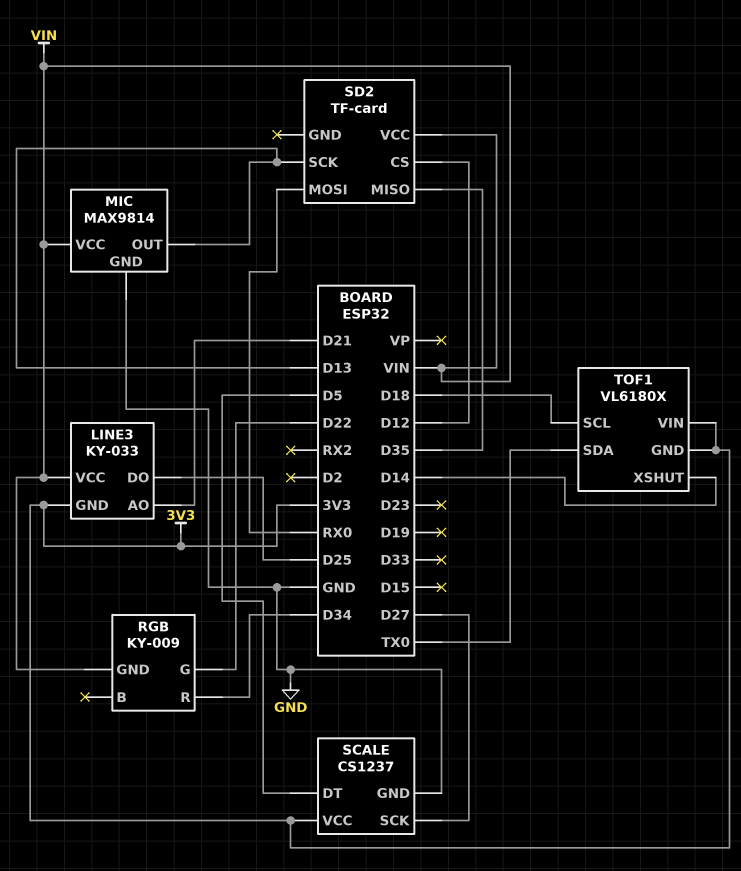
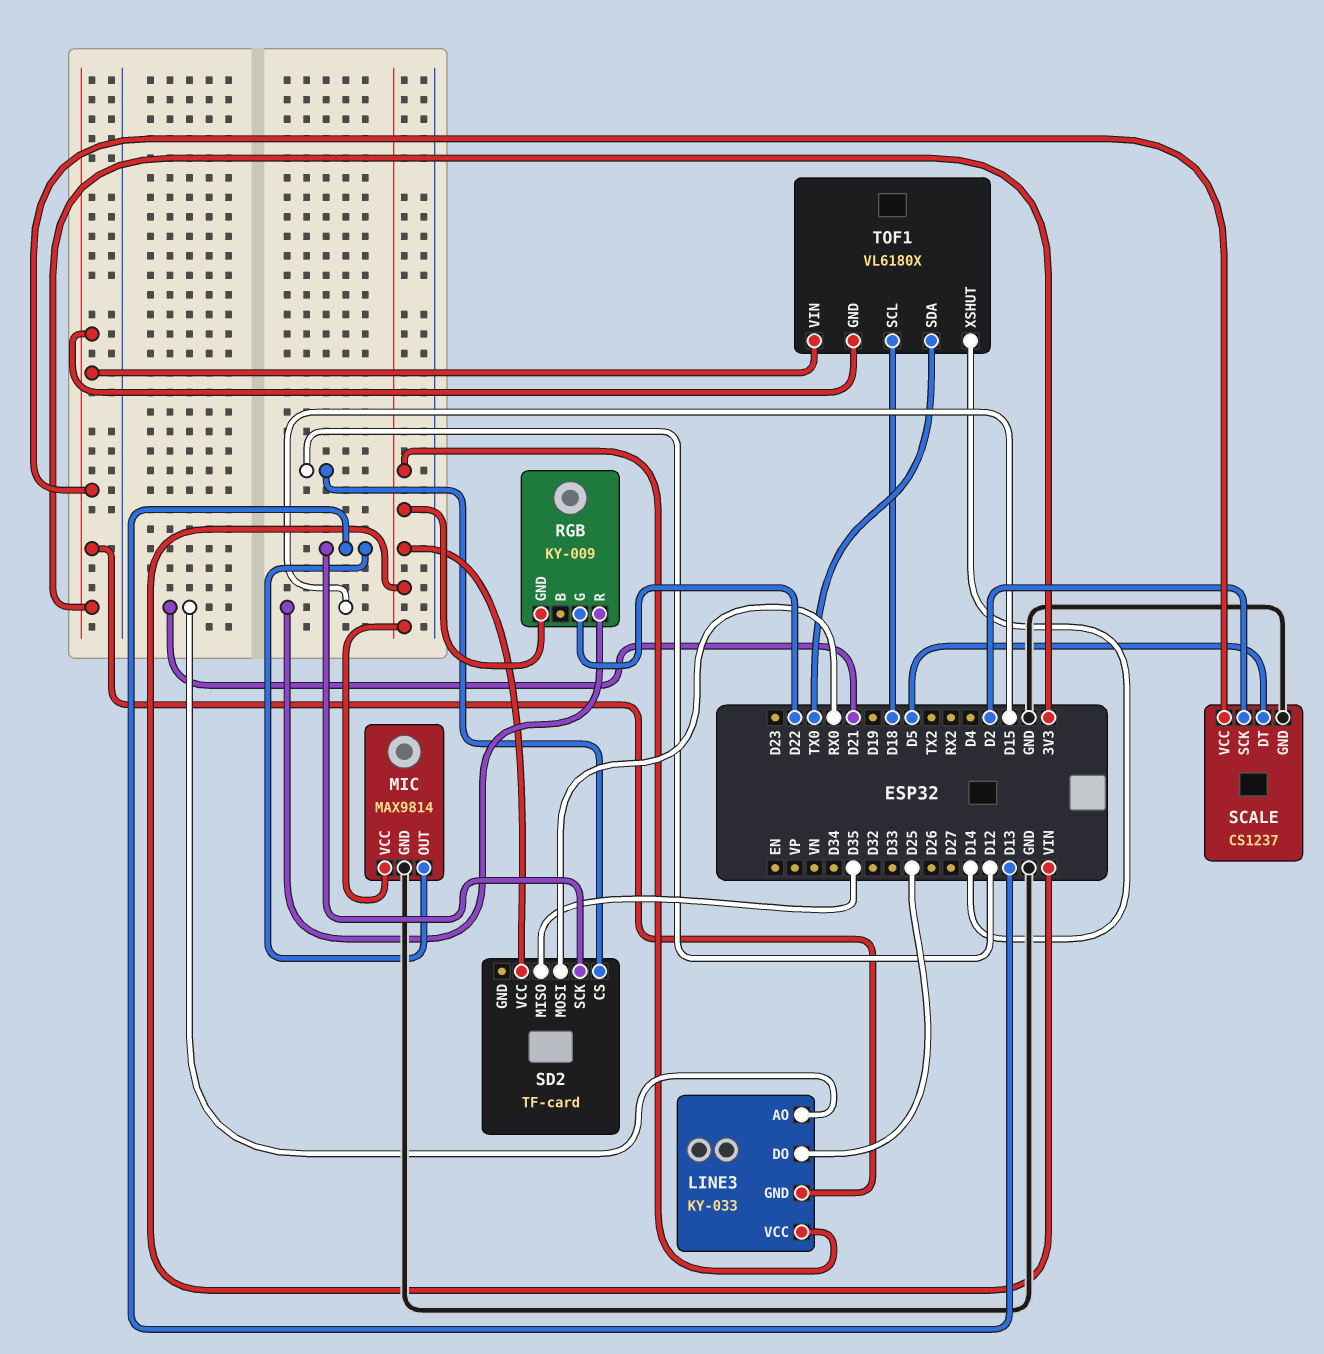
RGB pin R: D34 -> D15
SCALE pin SCK: D27 -> D2

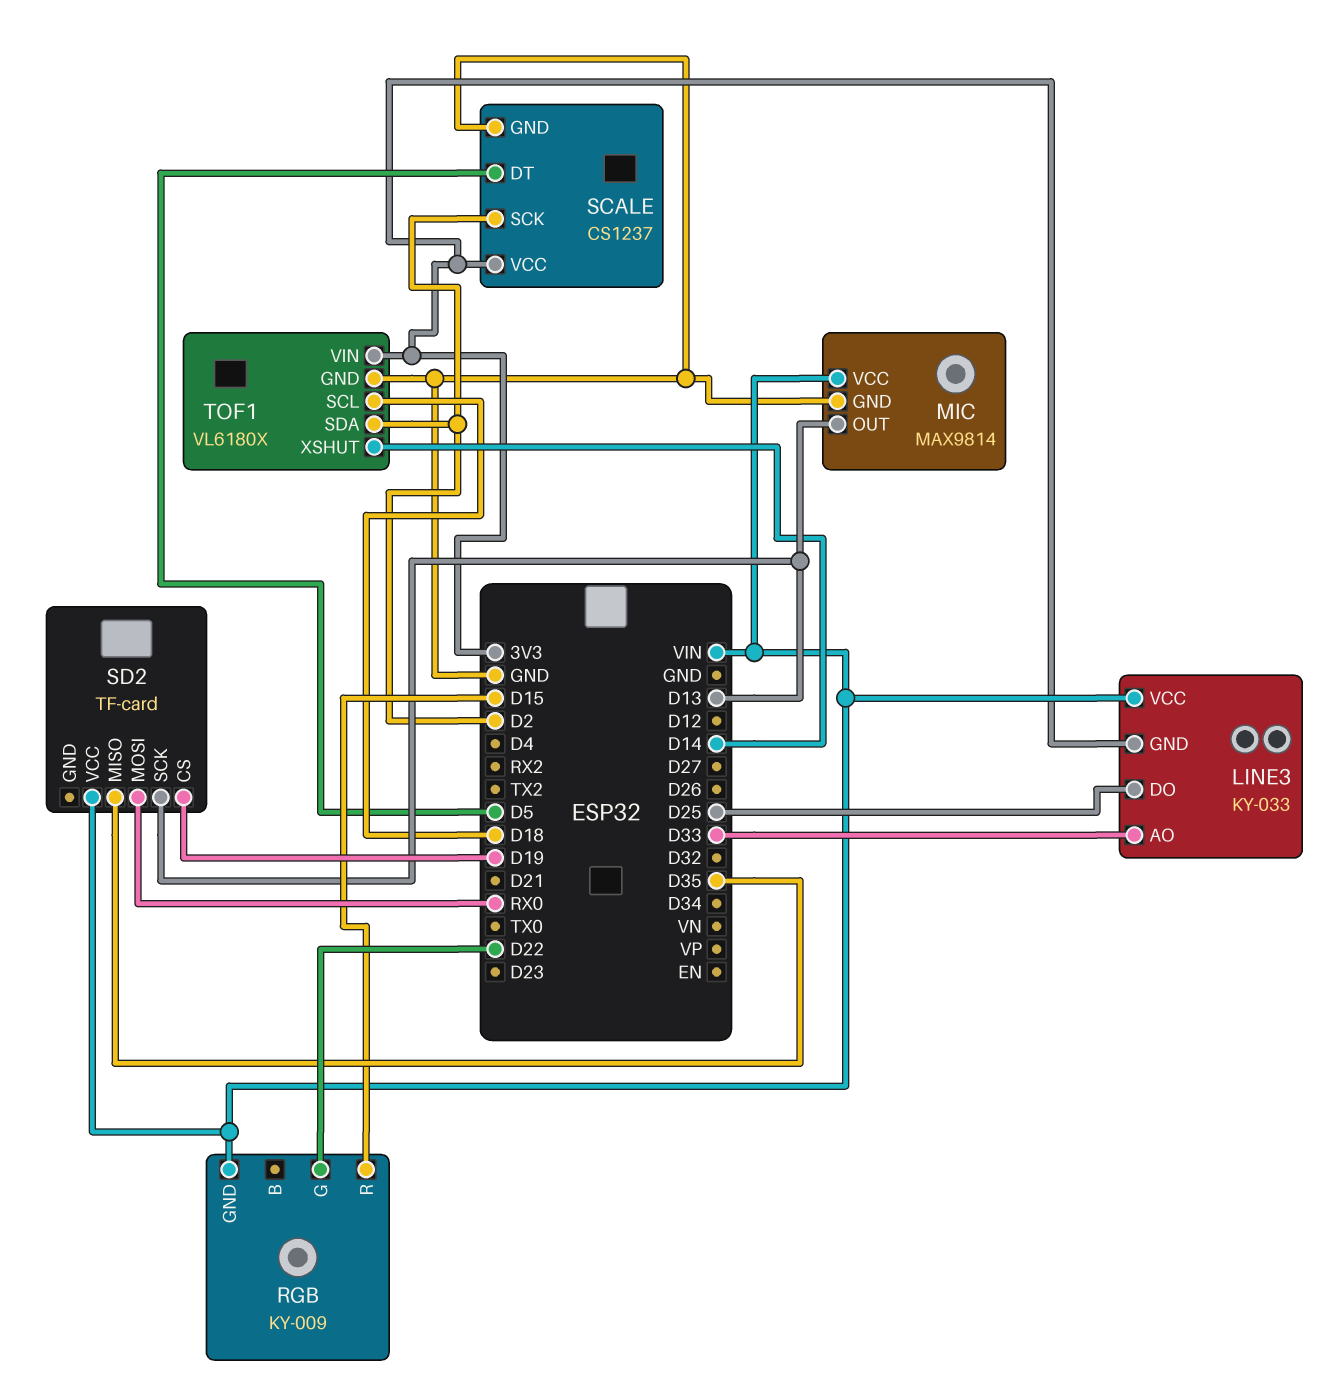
LINE3 pin AO: D21 -> D33
SD2 pin CS: D12 -> D19
TOF1 pin GND: 3V3 -> GND
TOF1 pin SDA: TX0 -> D2

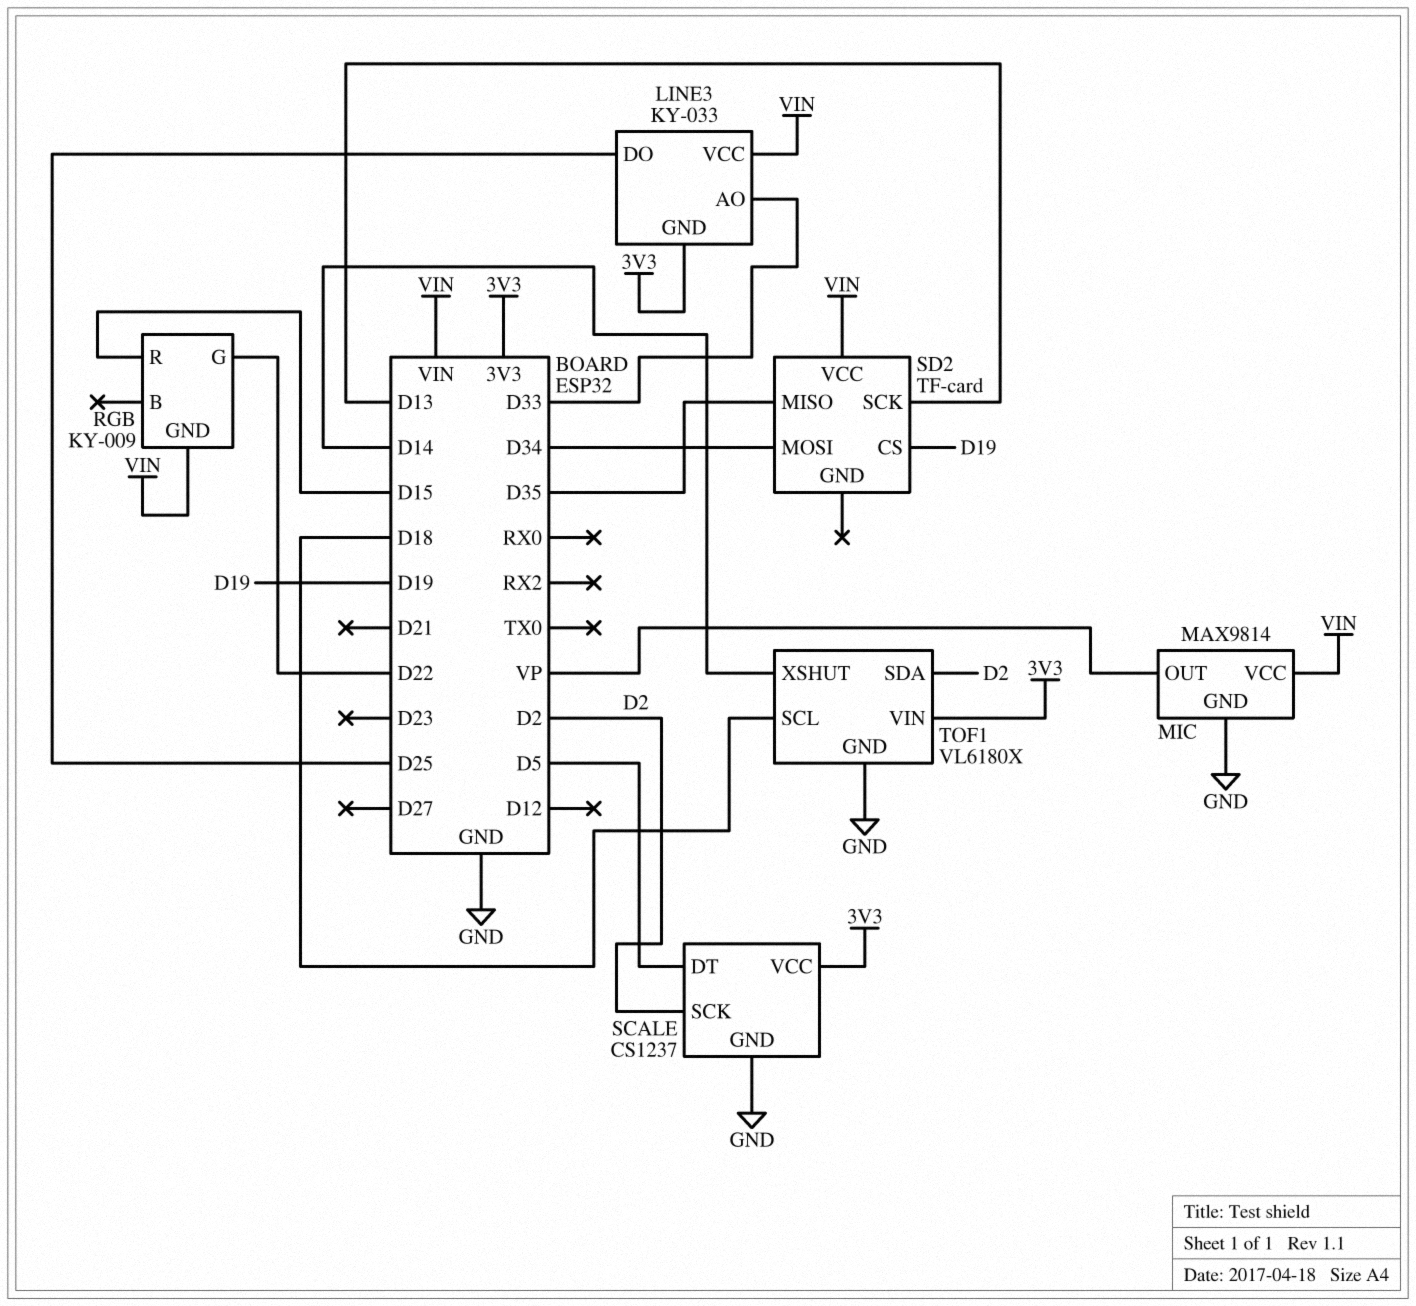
MIC pin OUT: D13 -> VP
SD2 pin MOSI: RX0 -> D34

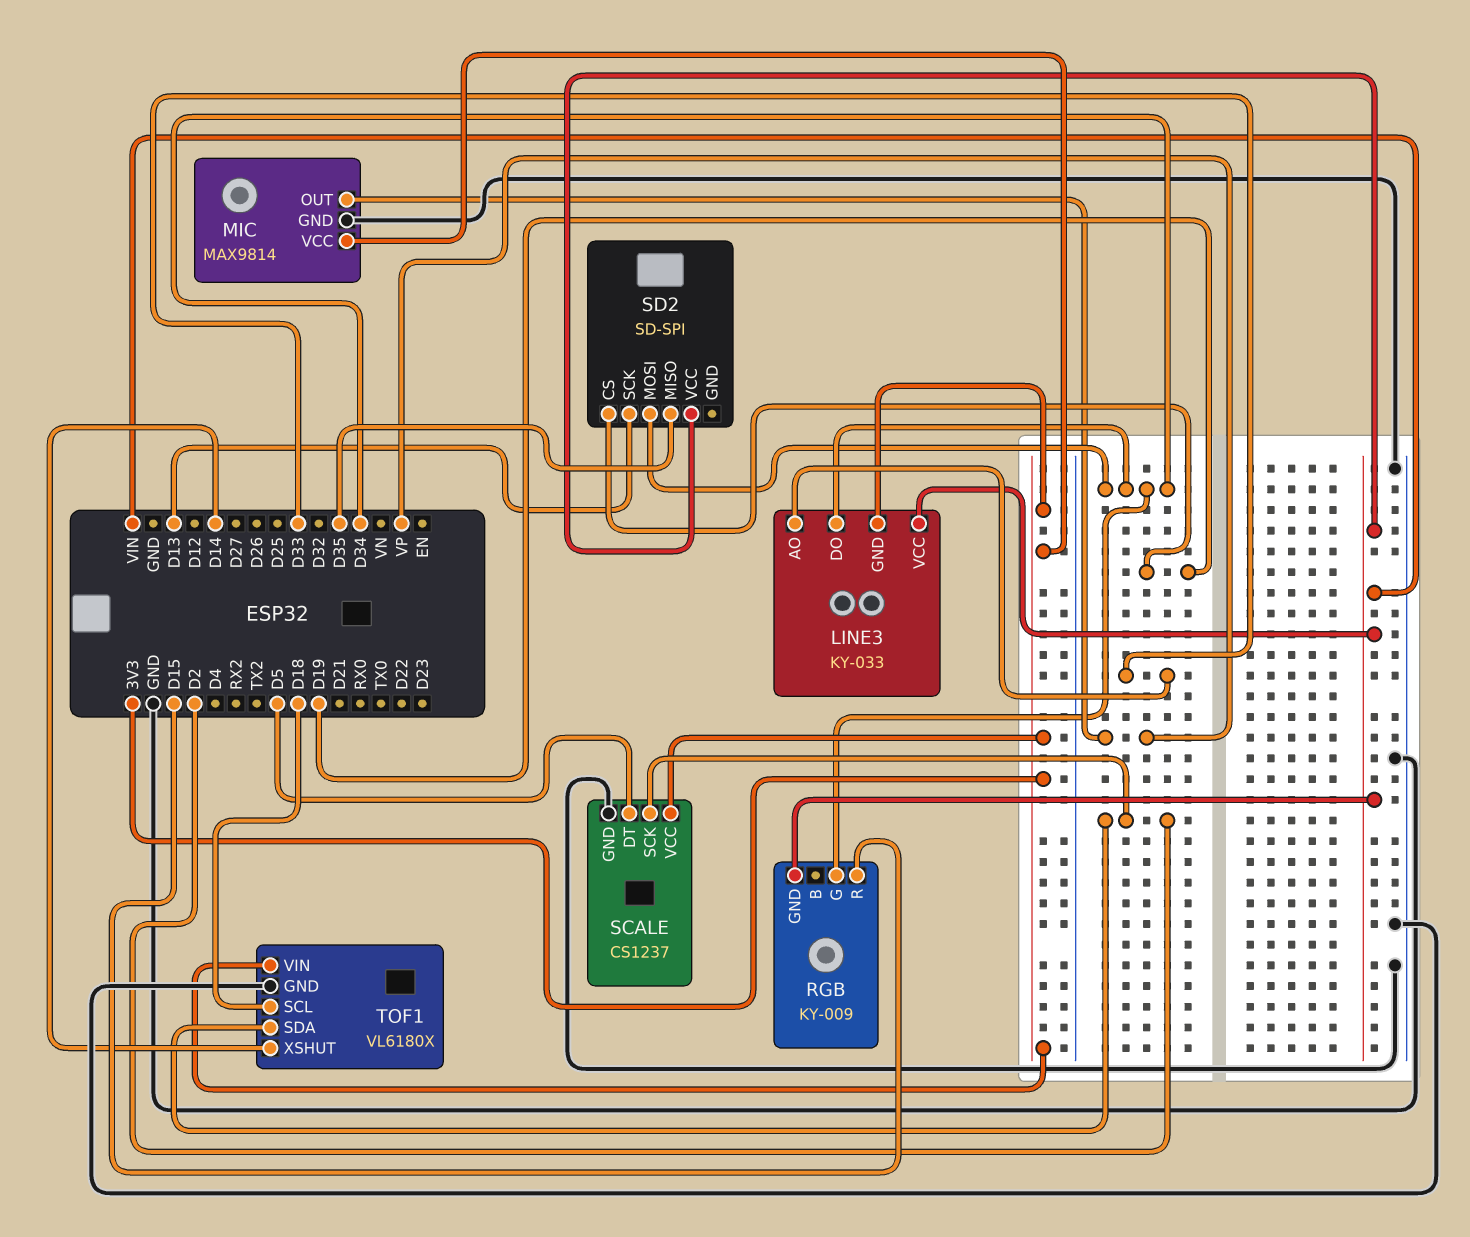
LINE3 pin DO: D25 -> D34
MIC pin VCC: VIN -> 3V3
RGB pin G: D22 -> D34
SD2: TF-card -> SD-SPI

